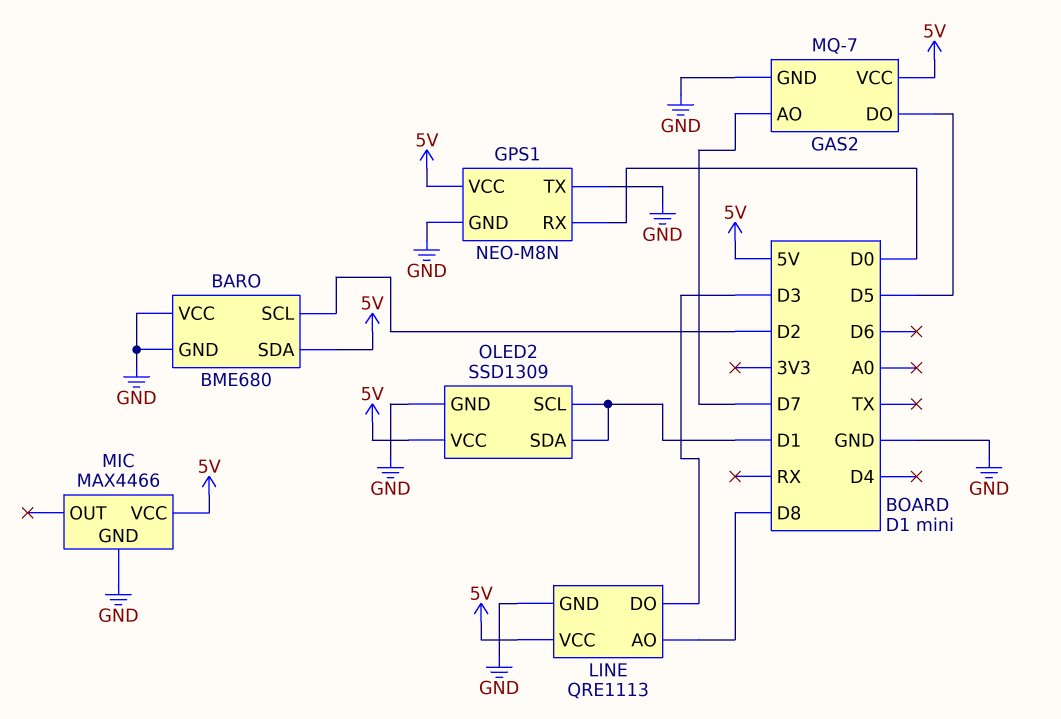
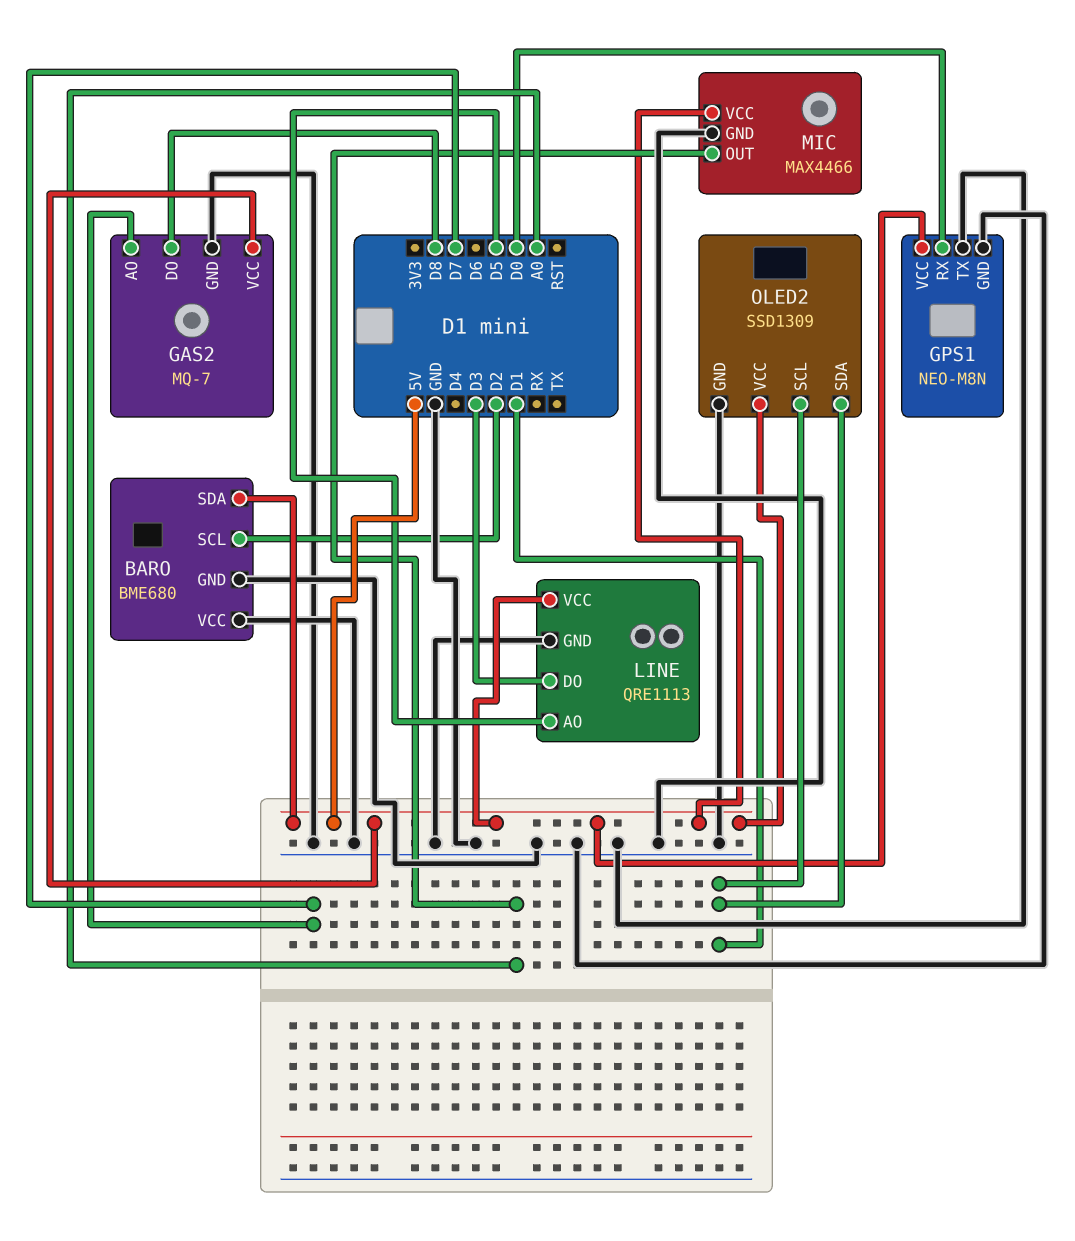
GAS2 pin DO: D5 -> D8
LINE pin AO: D8 -> D5
MIC pin OUT: none -> A0

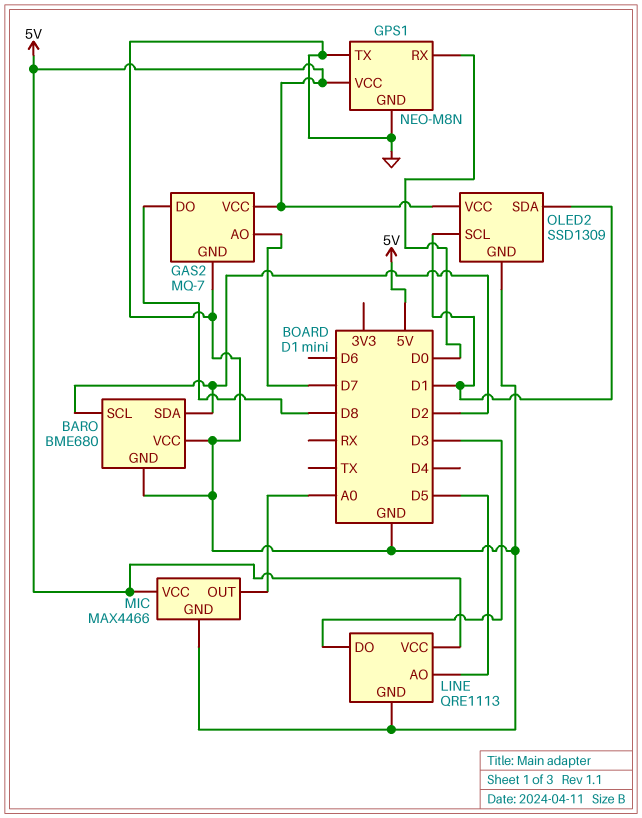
BARO pin SDA: 5V -> D2

